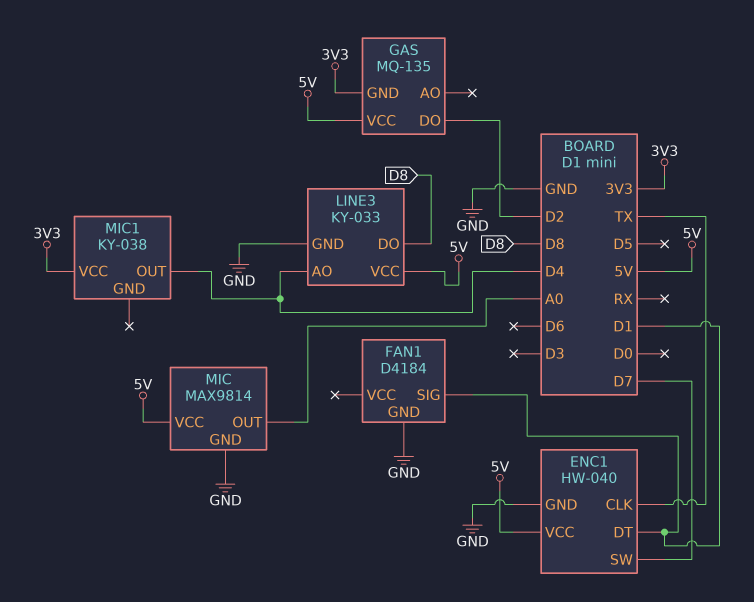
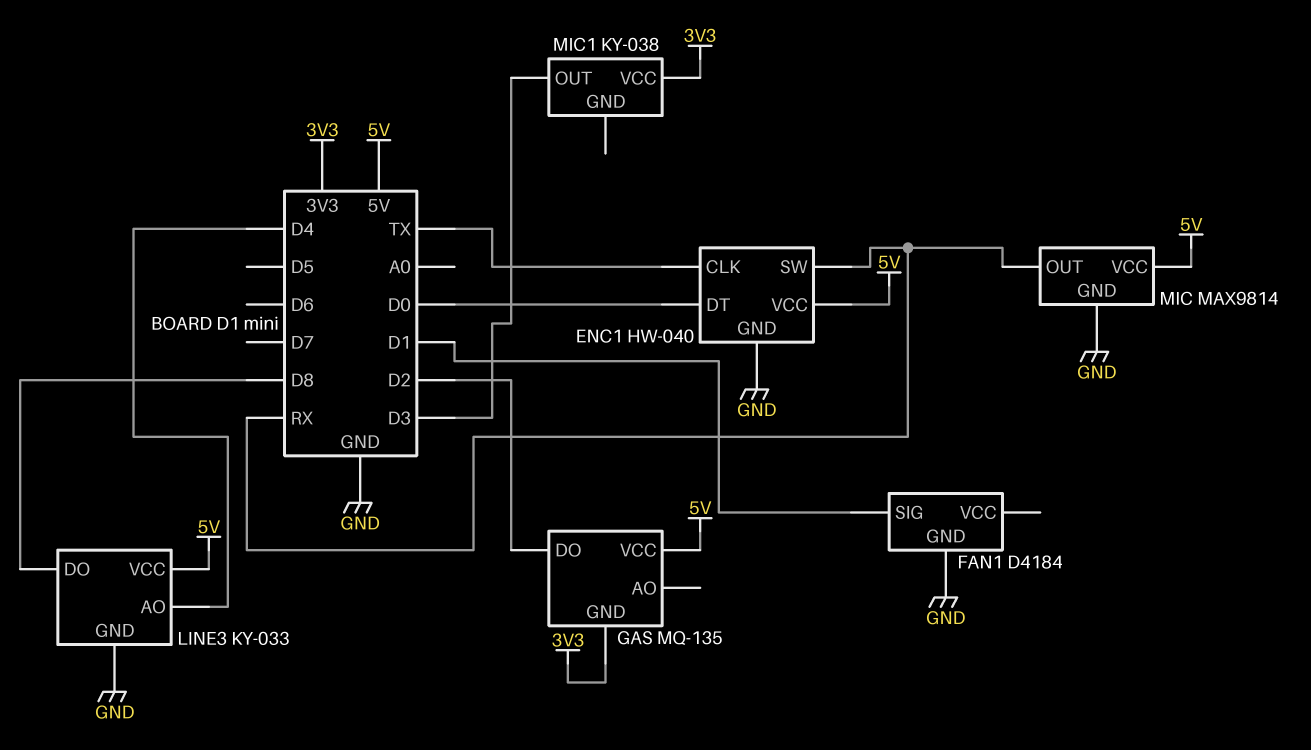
ENC1 pin DT: D1 -> D0
ENC1 pin SW: D7 -> RX
MIC pin OUT: A0 -> RX
MIC1 pin OUT: D4 -> D3

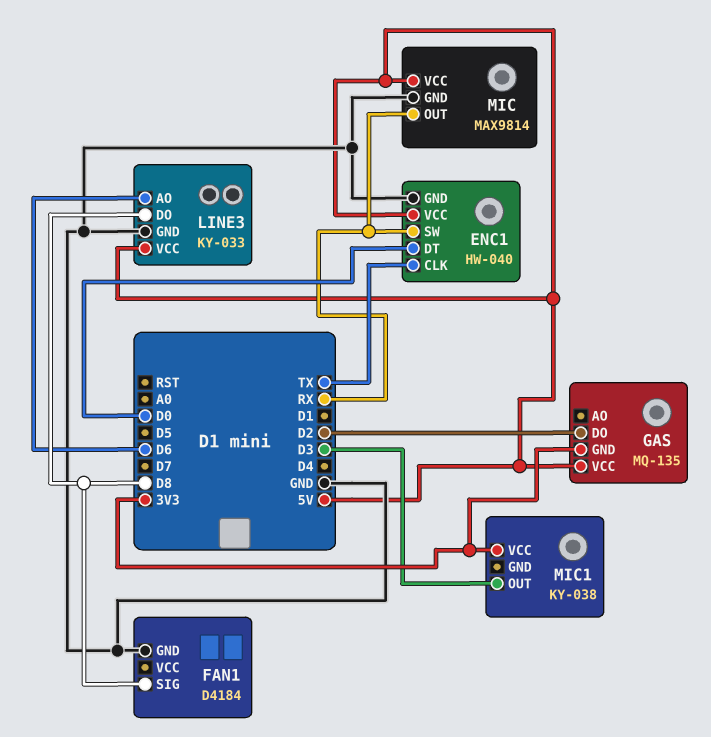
FAN1 pin SIG: D1 -> D8
LINE3 pin AO: D4 -> D6

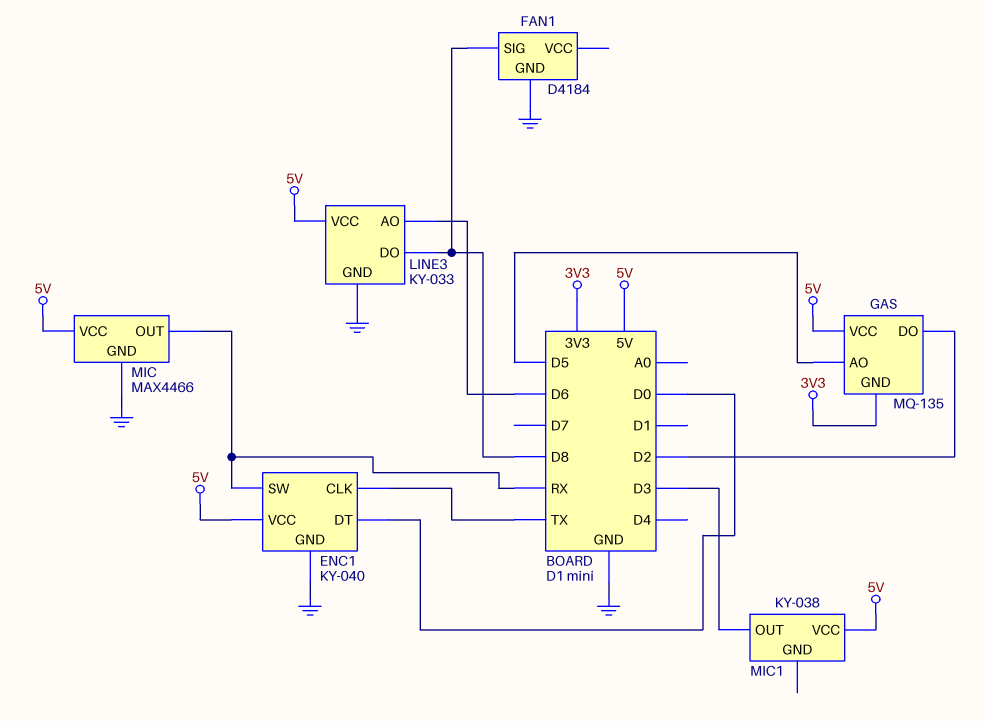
ENC1: HW-040 -> KY-040
GAS pin AO: none -> D5
MIC: MAX9814 -> MAX4466
MIC1 pin VCC: 3V3 -> 5V

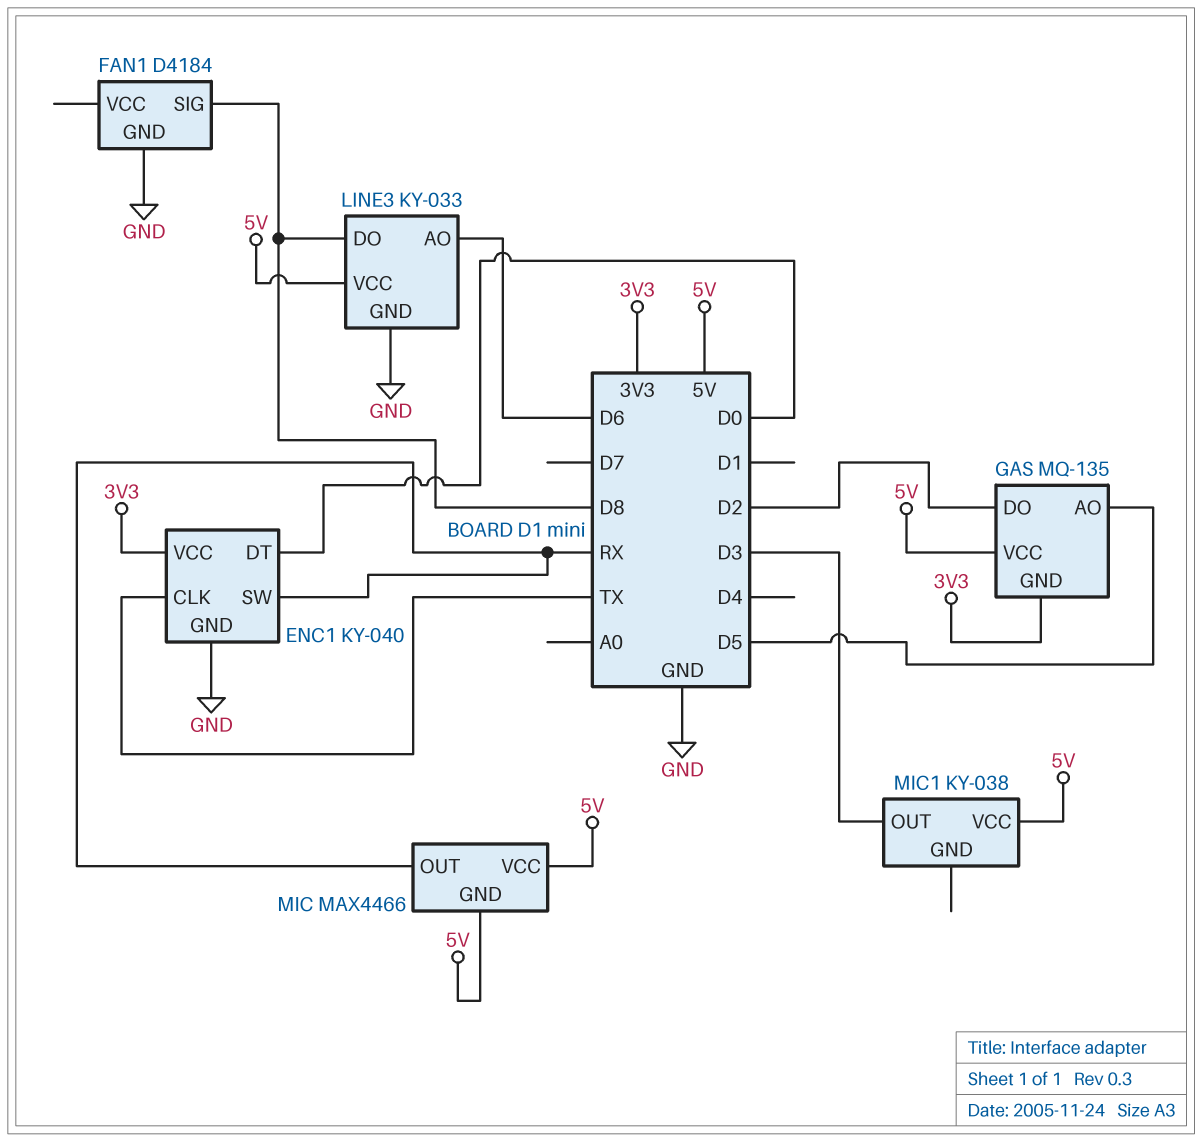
ENC1 pin VCC: 5V -> 3V3
MIC pin GND: GND -> 5V

